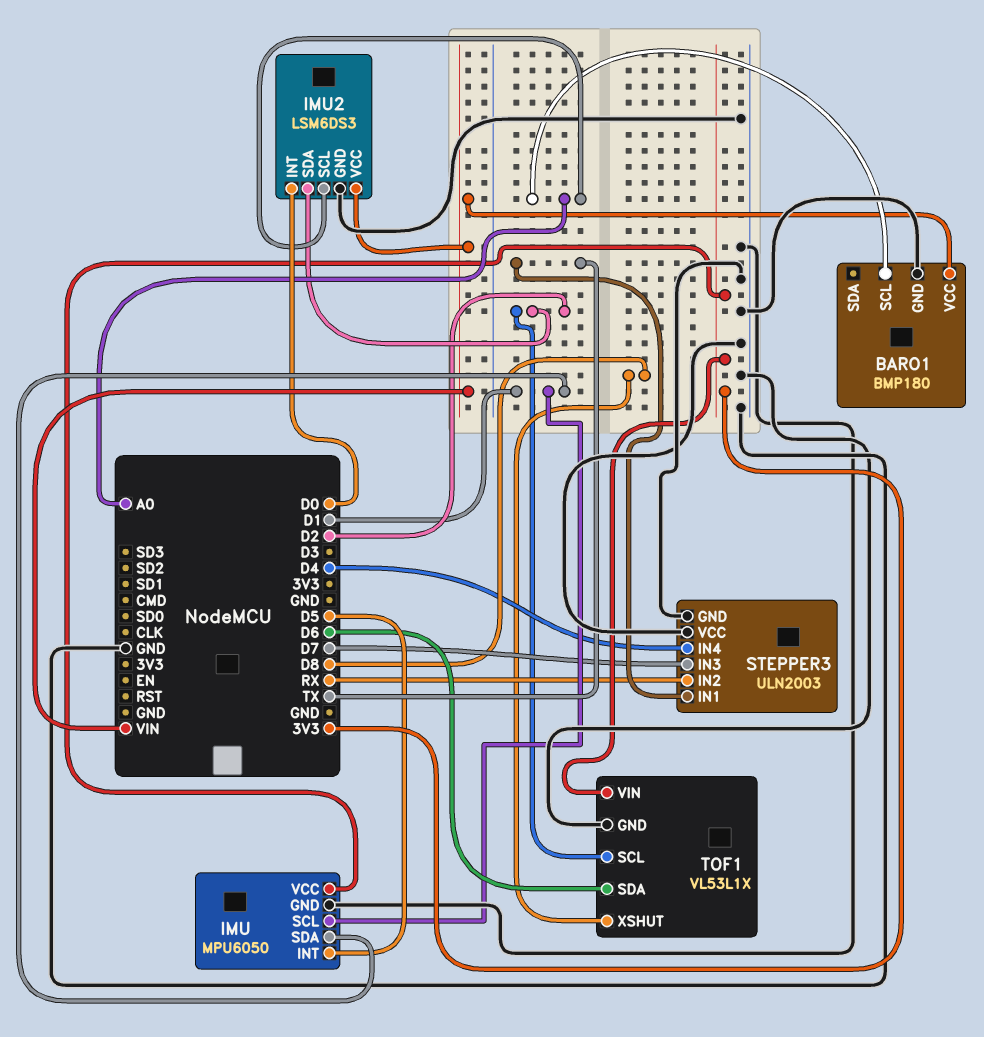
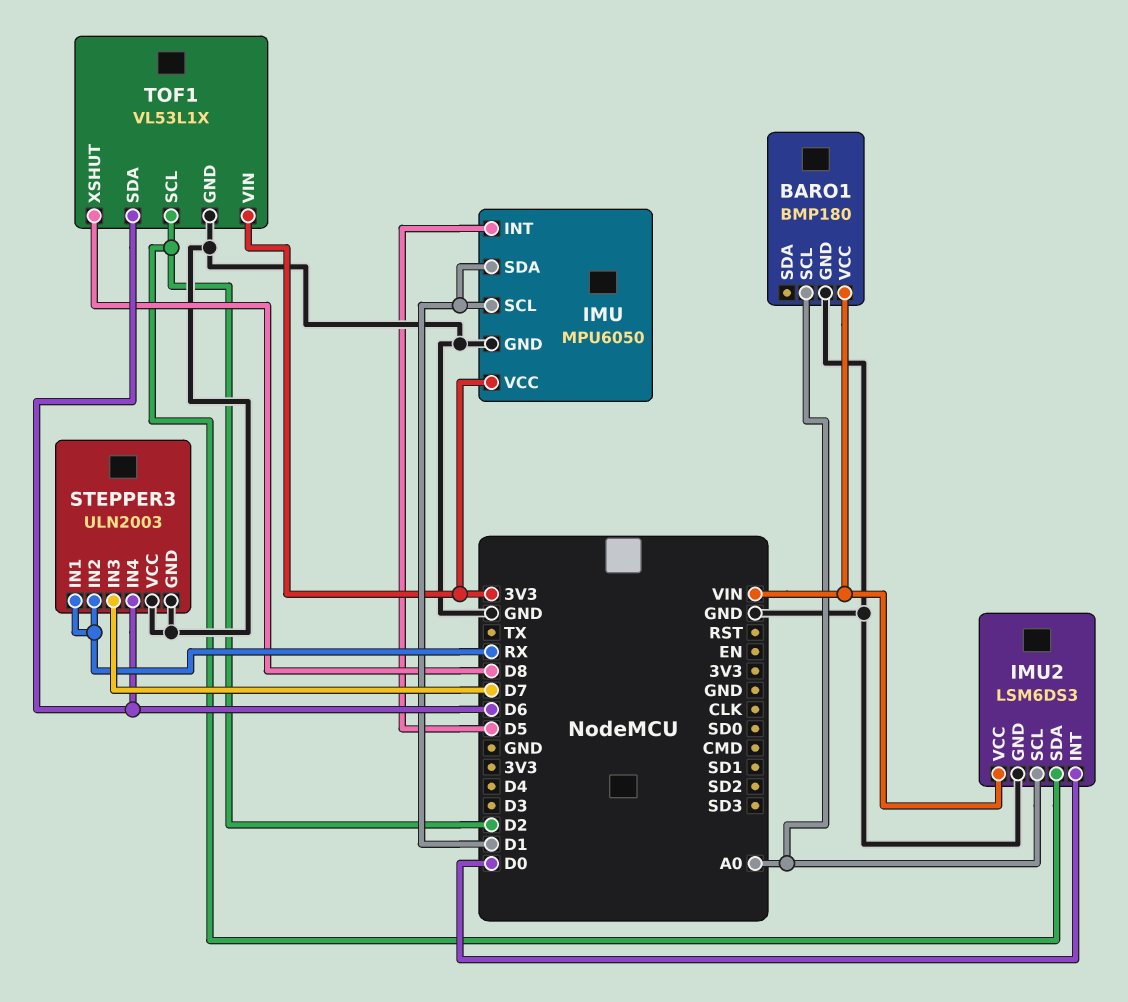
STEPPER3 pin IN1: TX -> RX
STEPPER3 pin IN4: D4 -> D6

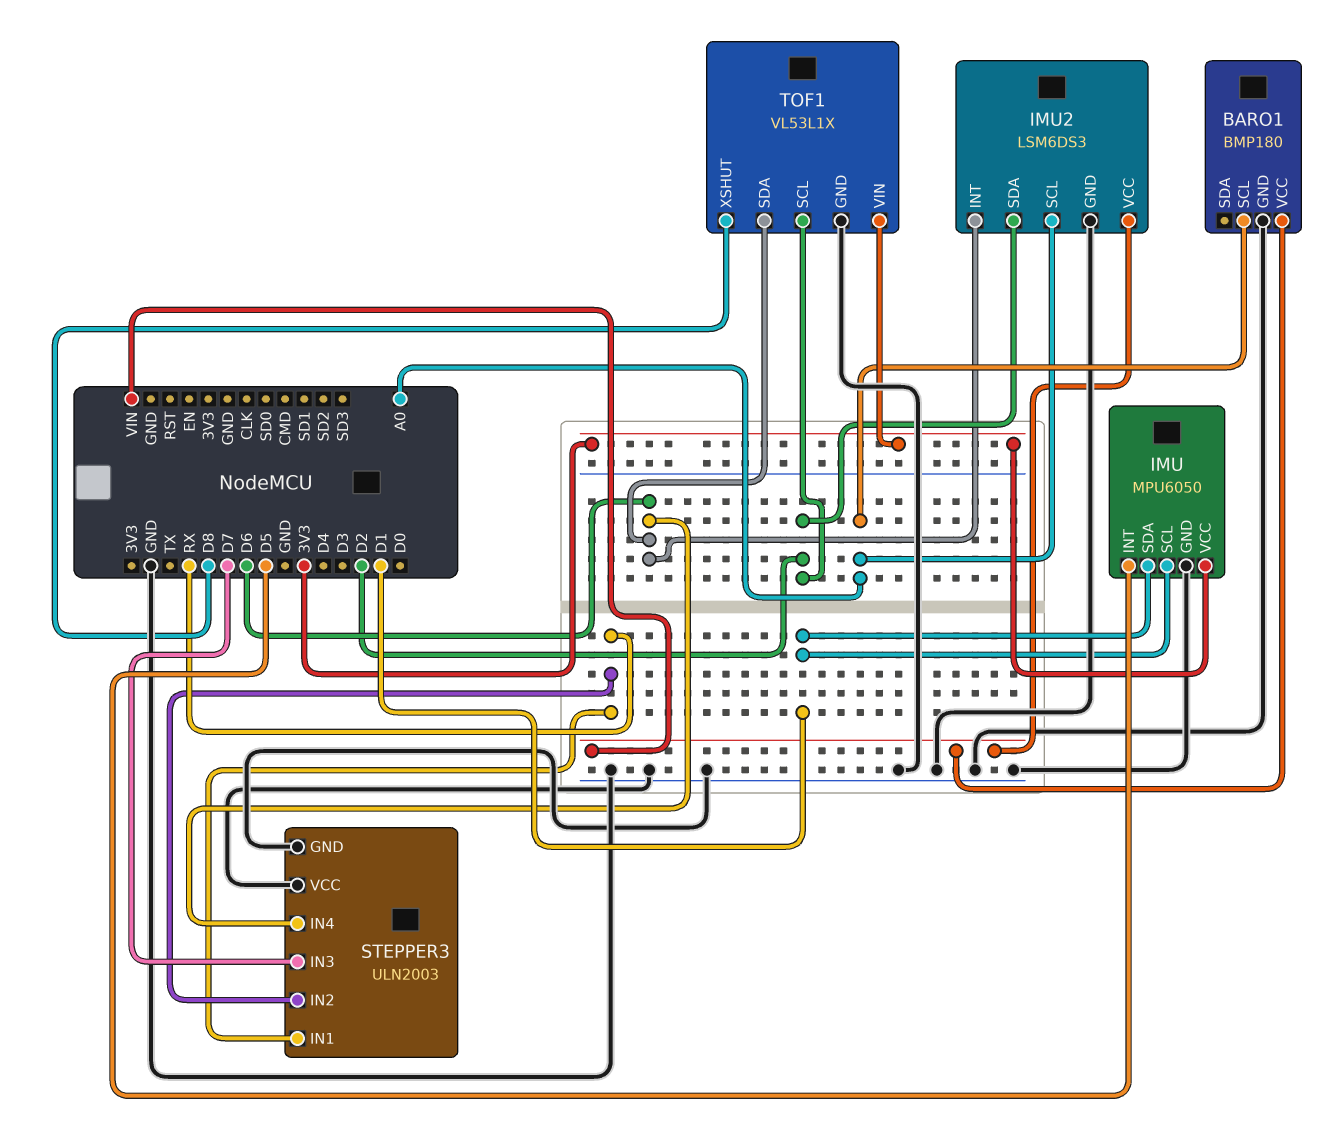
IMU2 pin INT: D0 -> D6

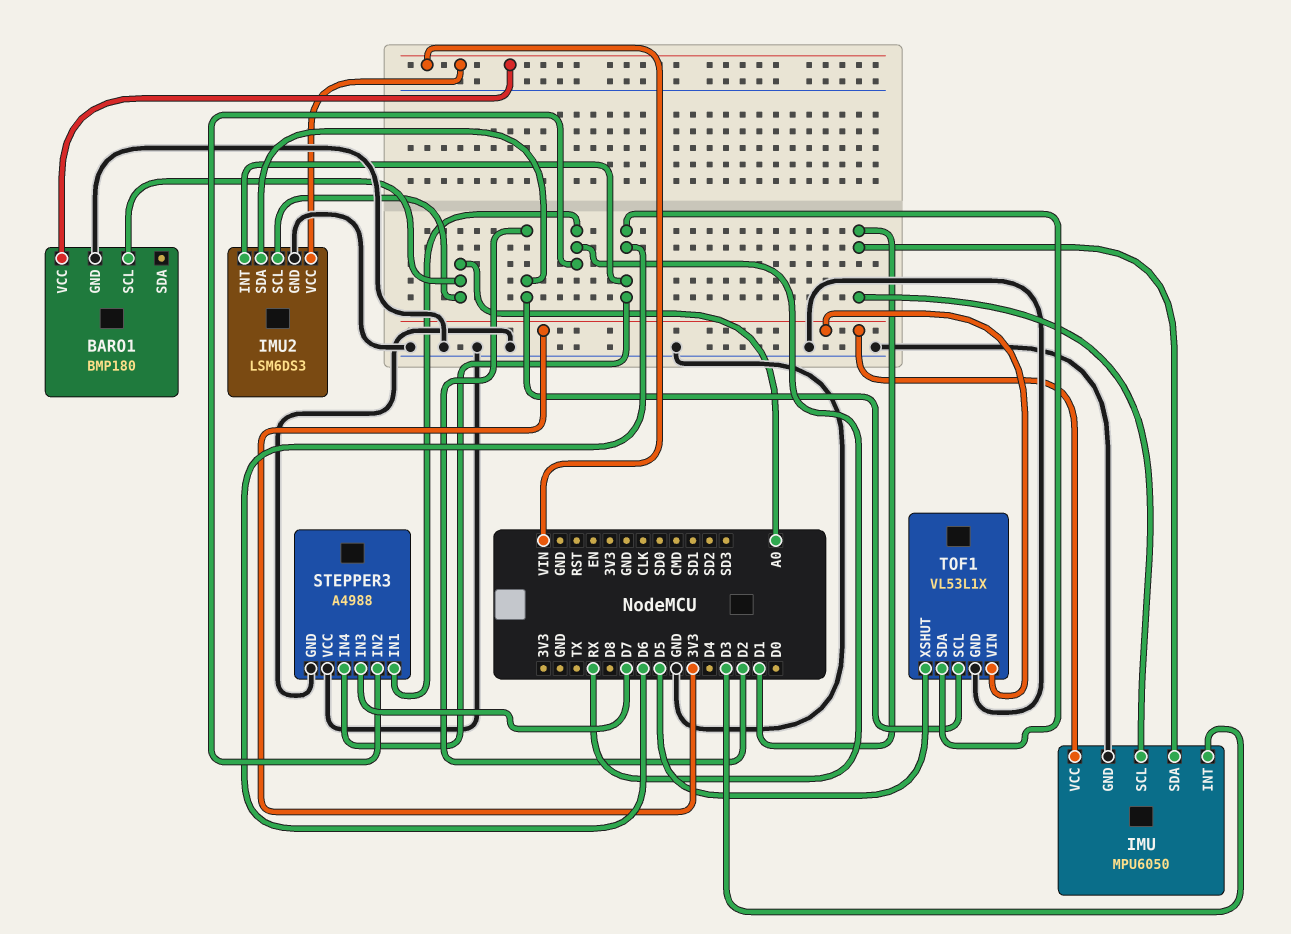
IMU pin INT: D5 -> D3
STEPPER3: ULN2003 -> A4988
TOF1 pin XSHUT: D8 -> D5

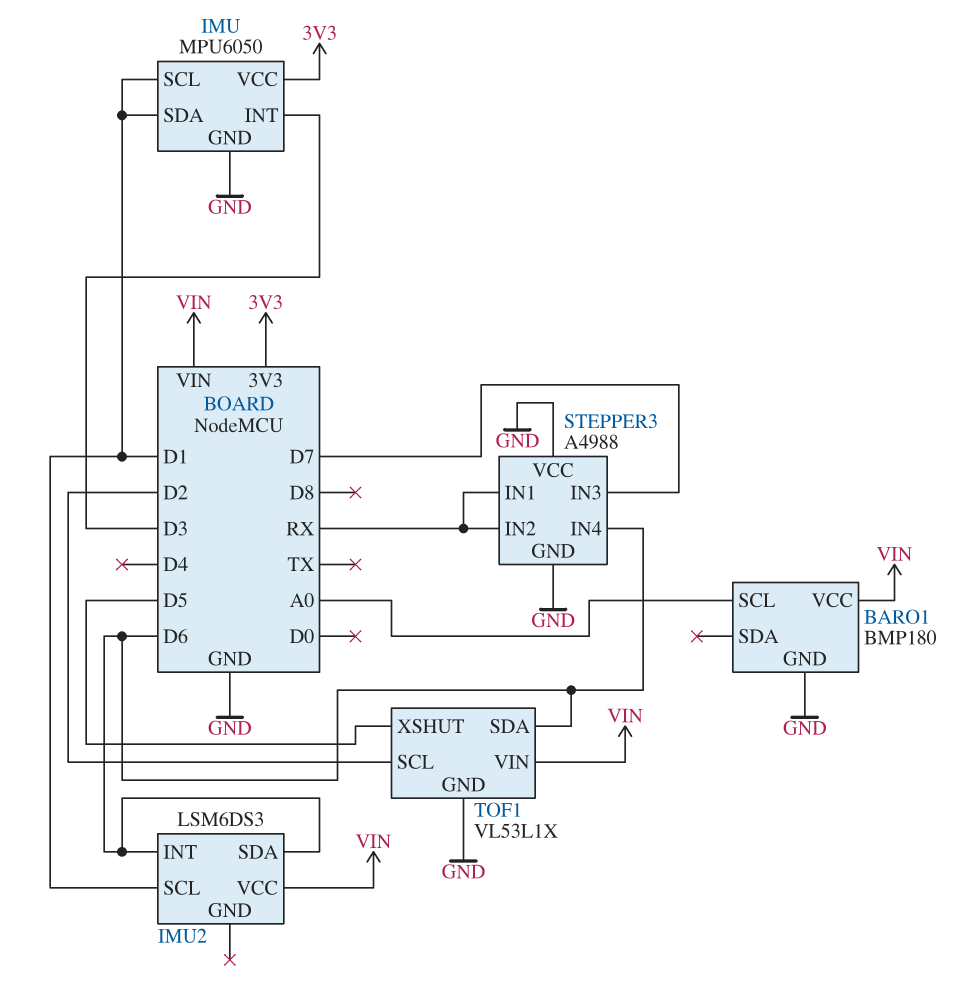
IMU2 pin GND: GND -> none
IMU2 pin SCL: A0 -> D1
IMU2 pin SDA: D2 -> D6
TOF1 pin VIN: 3V3 -> VIN

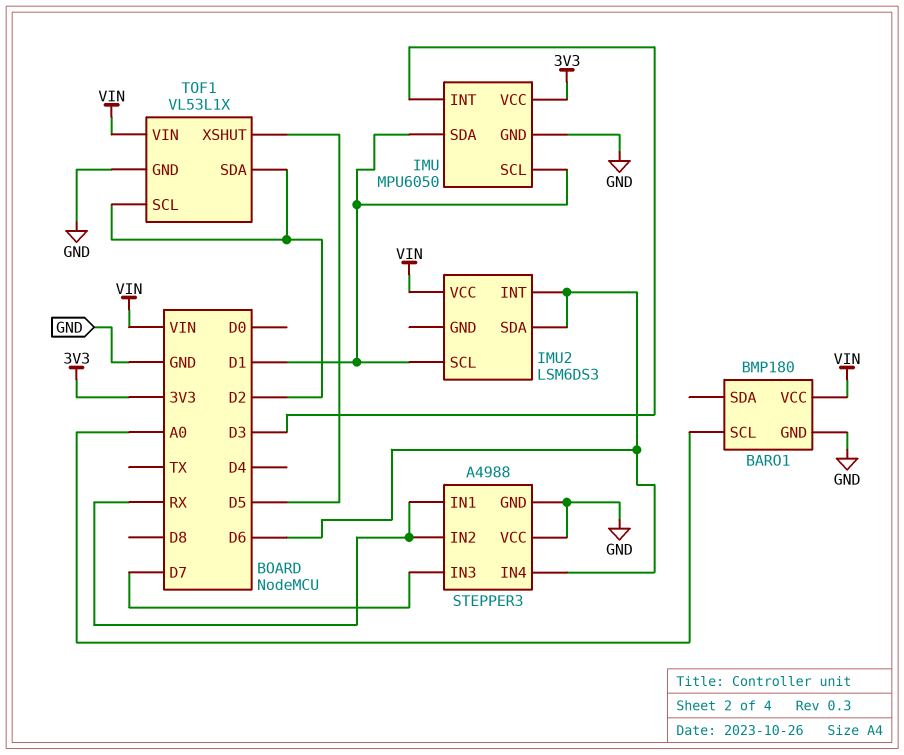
TOF1 pin SDA: D6 -> D2

